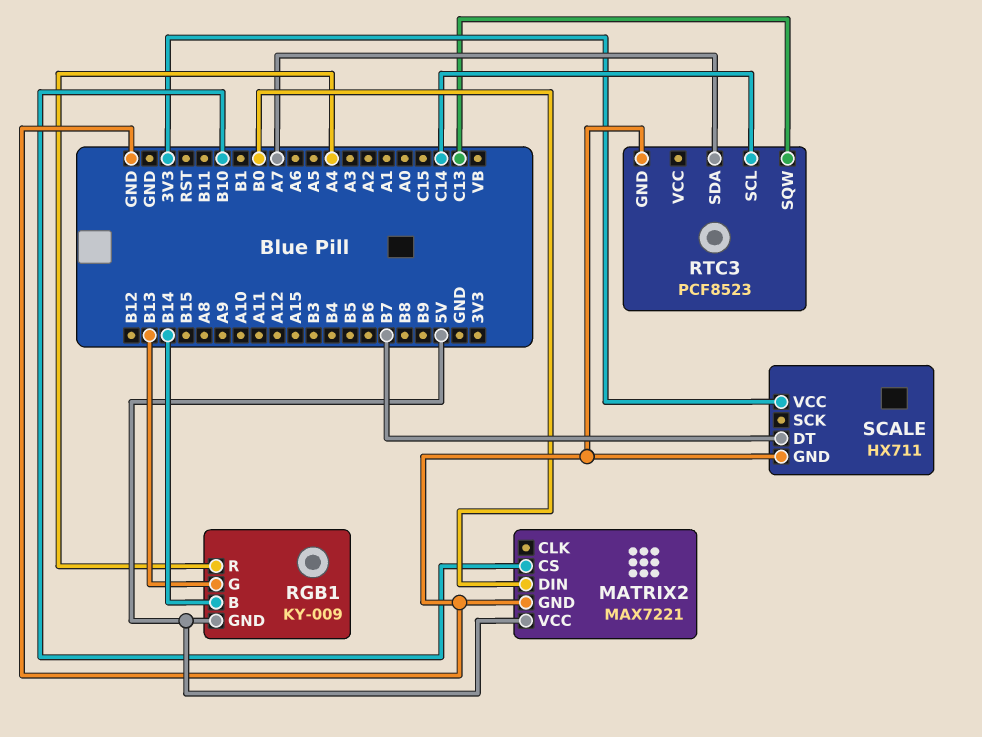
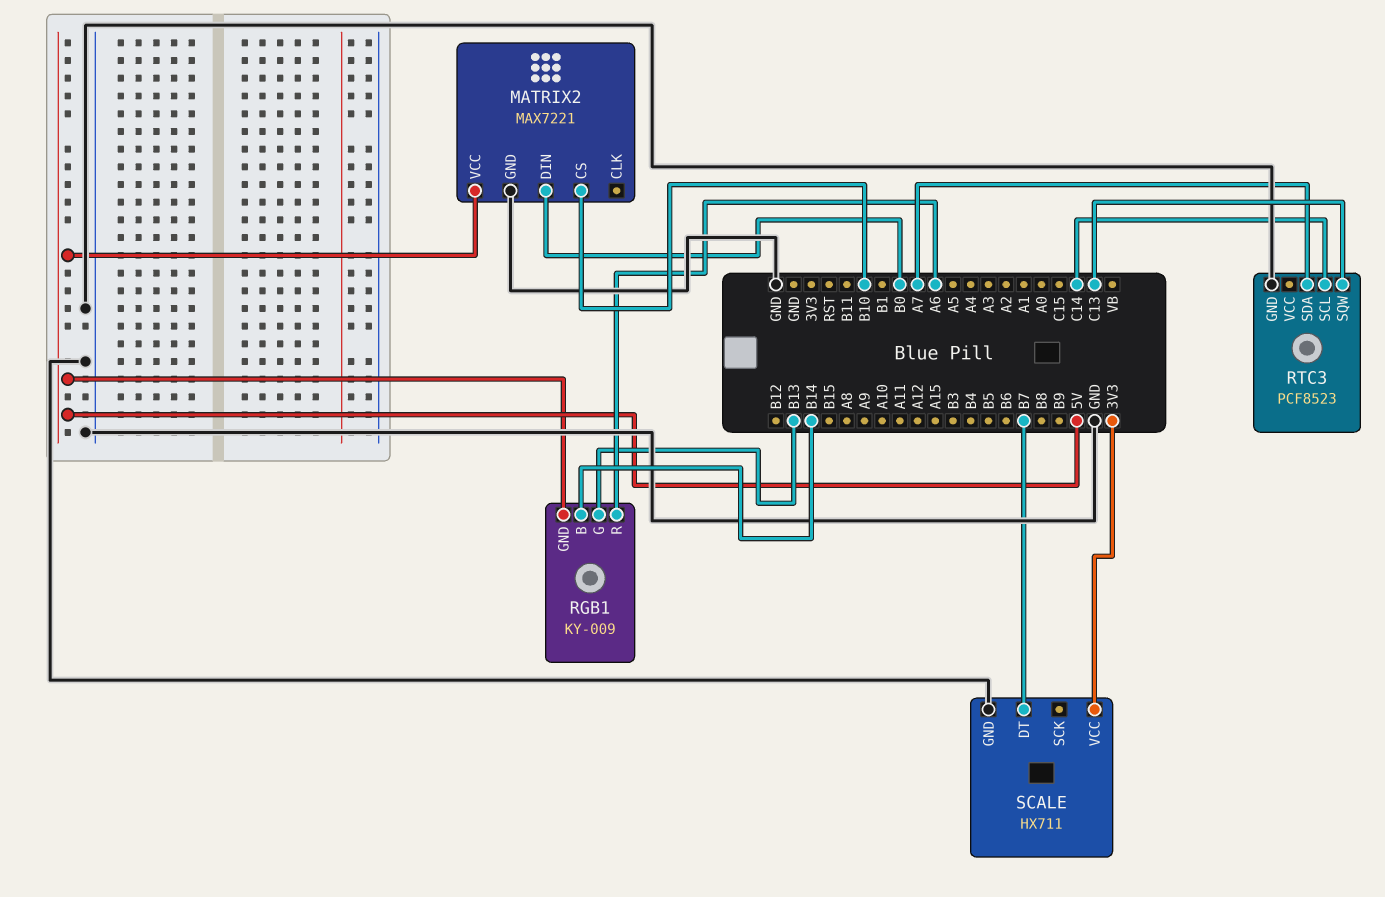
RGB1 pin R: A4 -> A6

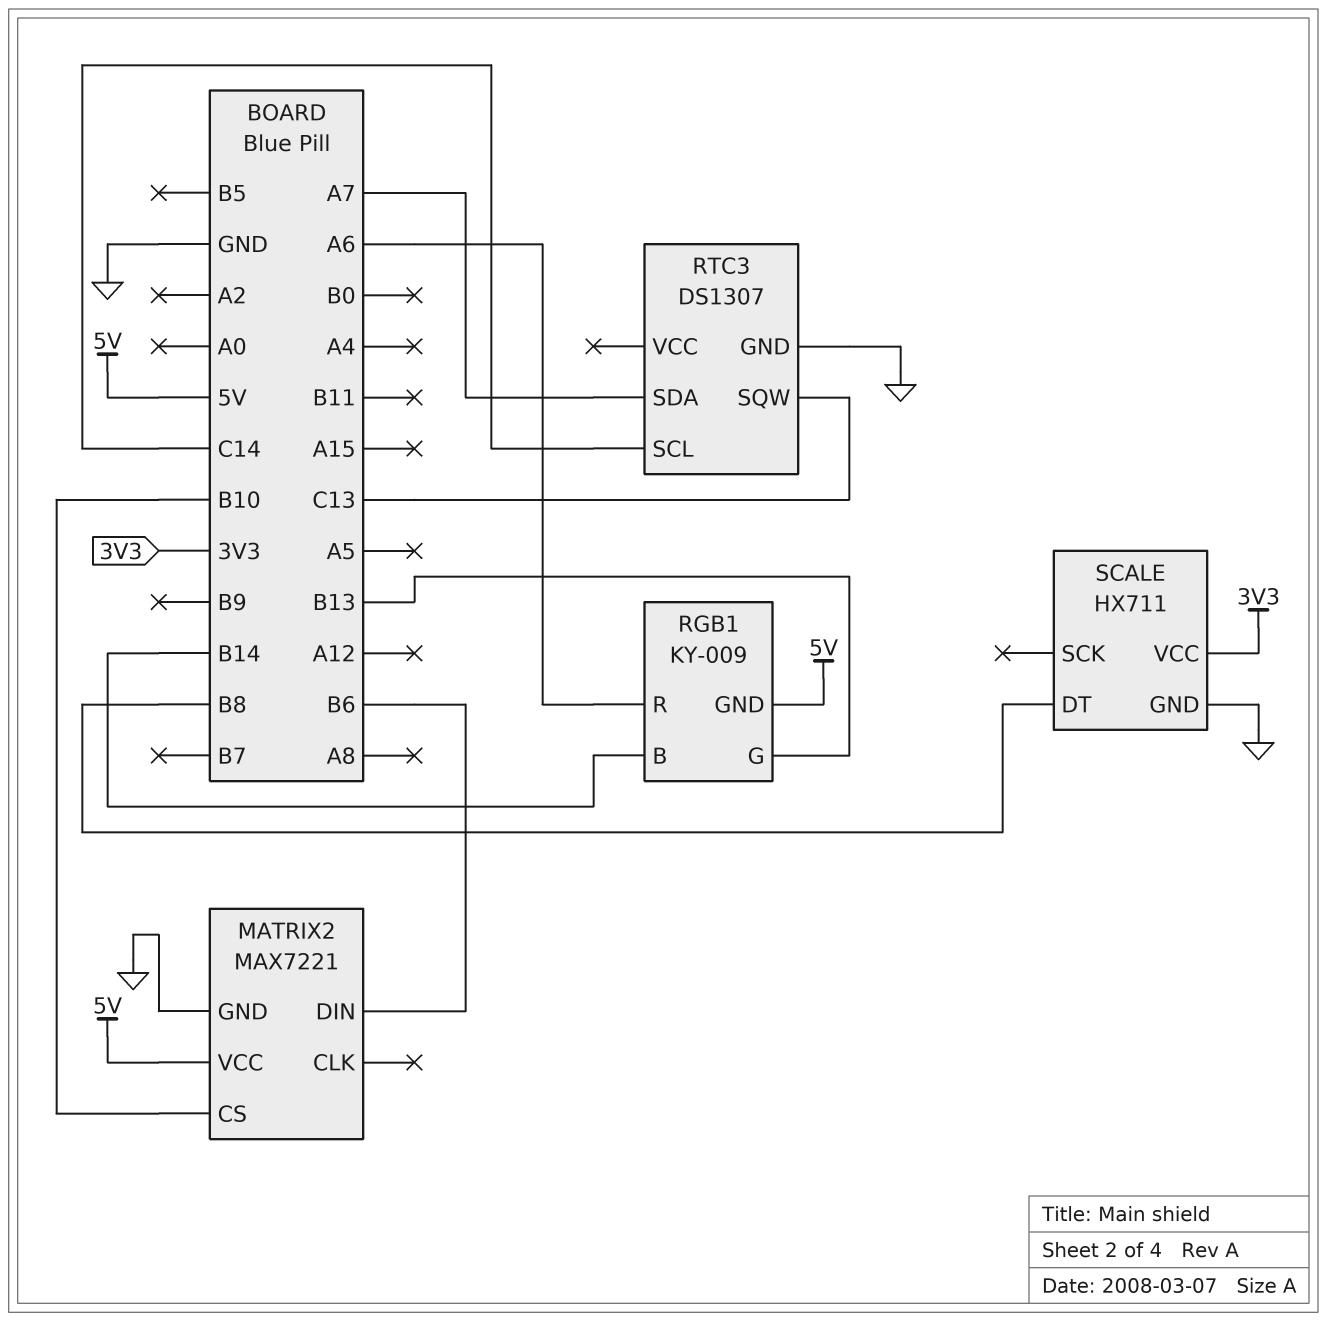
MATRIX2 pin DIN: B0 -> B6
RTC3: PCF8523 -> DS1307
SCALE pin DT: B7 -> B8

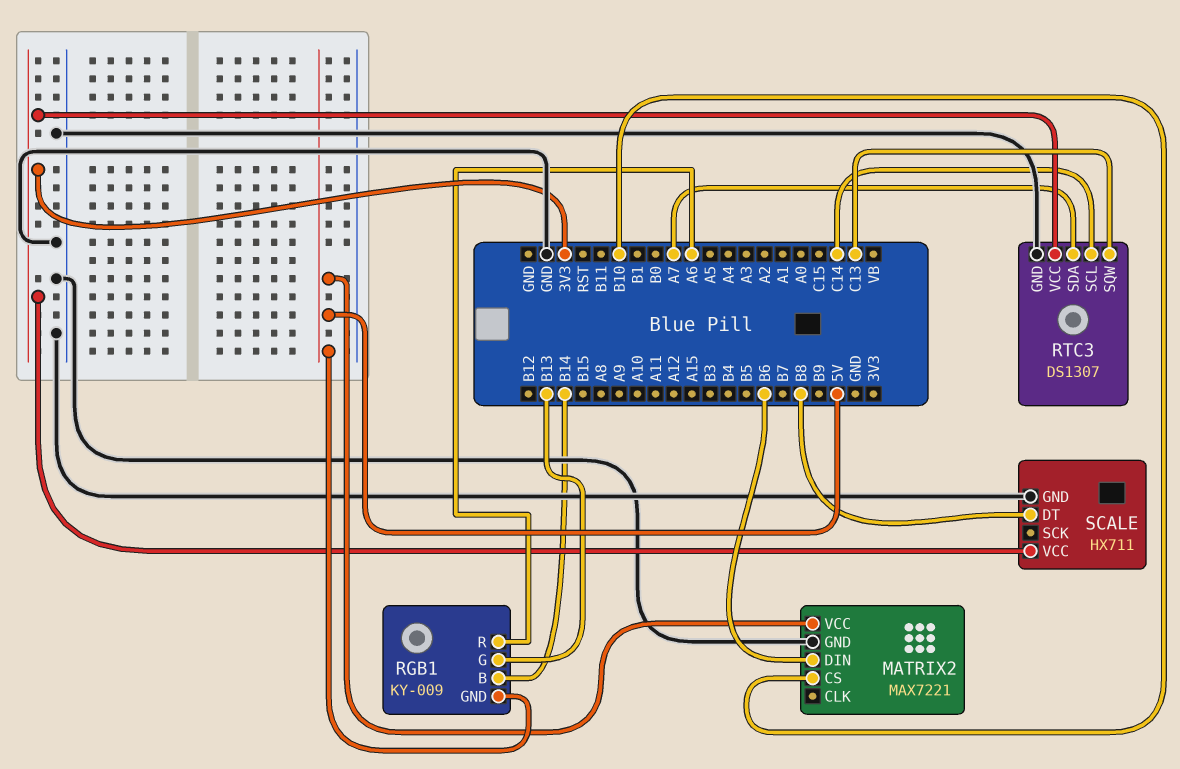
RTC3 pin VCC: none -> 3V3

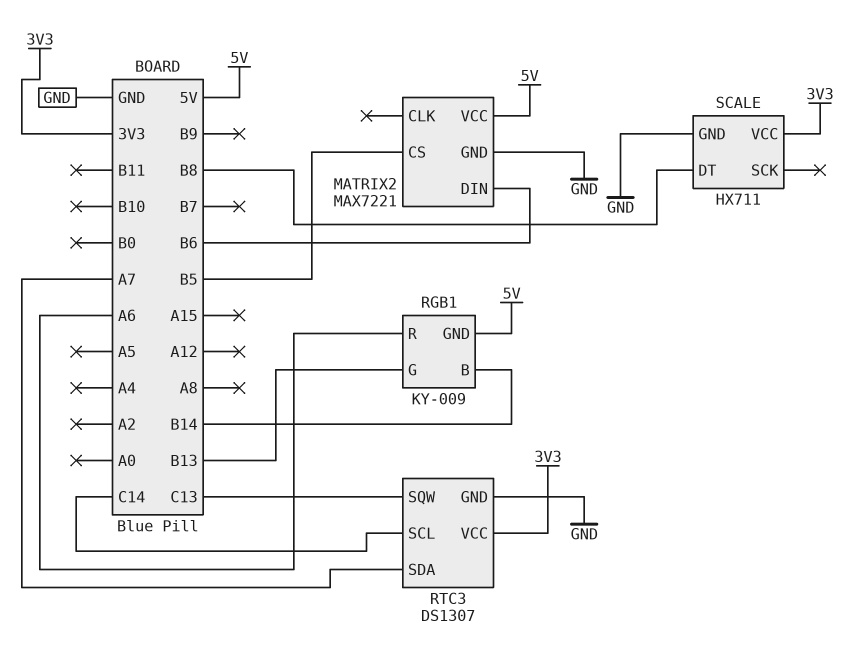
MATRIX2 pin CS: B10 -> B5

